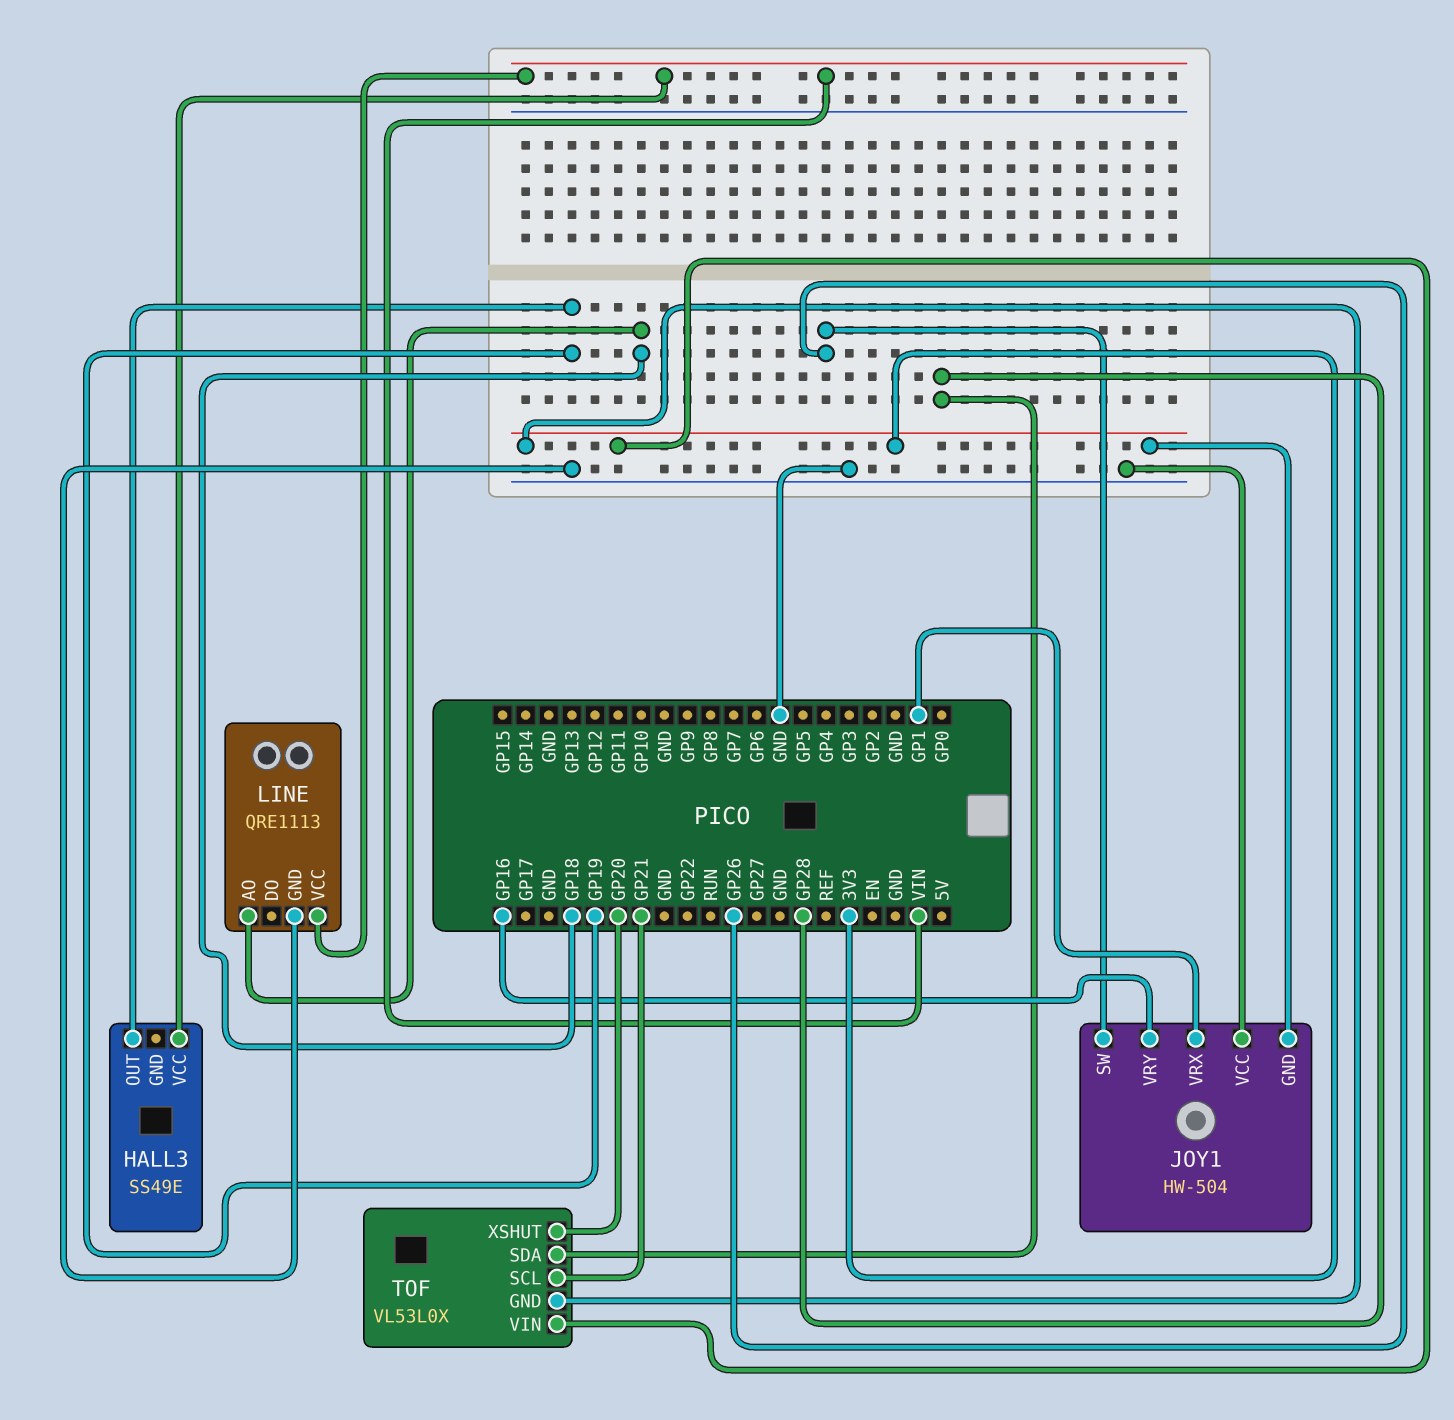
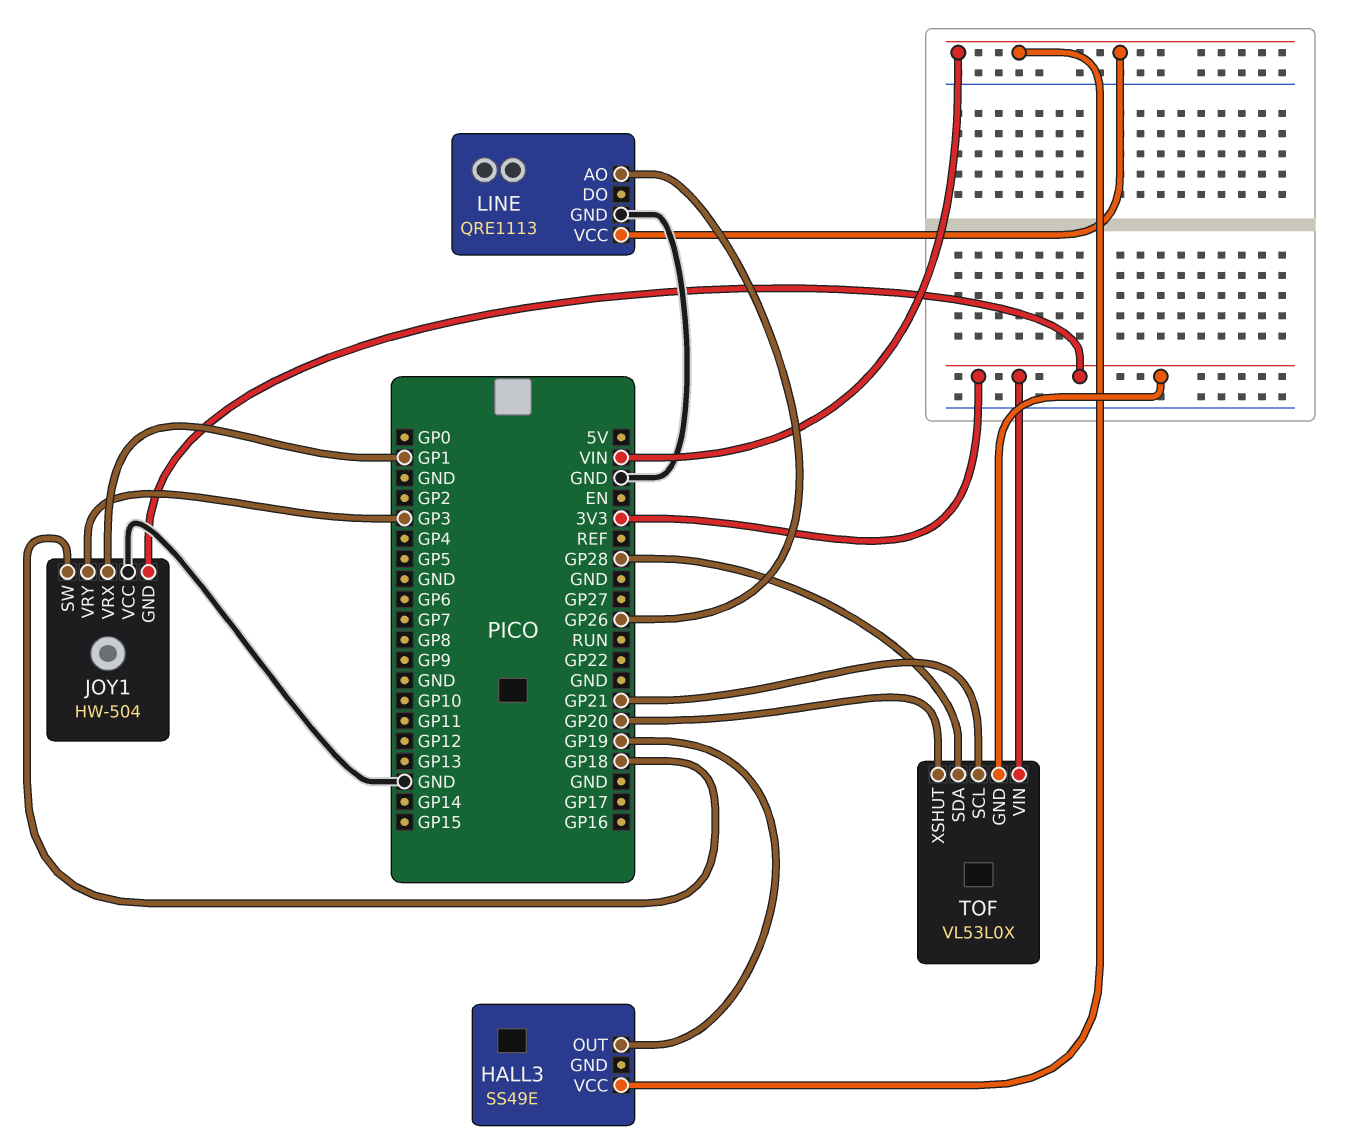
JOY1 pin SW: GP26 -> GP18
JOY1 pin VRY: GP16 -> GP3
LINE pin AO: GP18 -> GP26

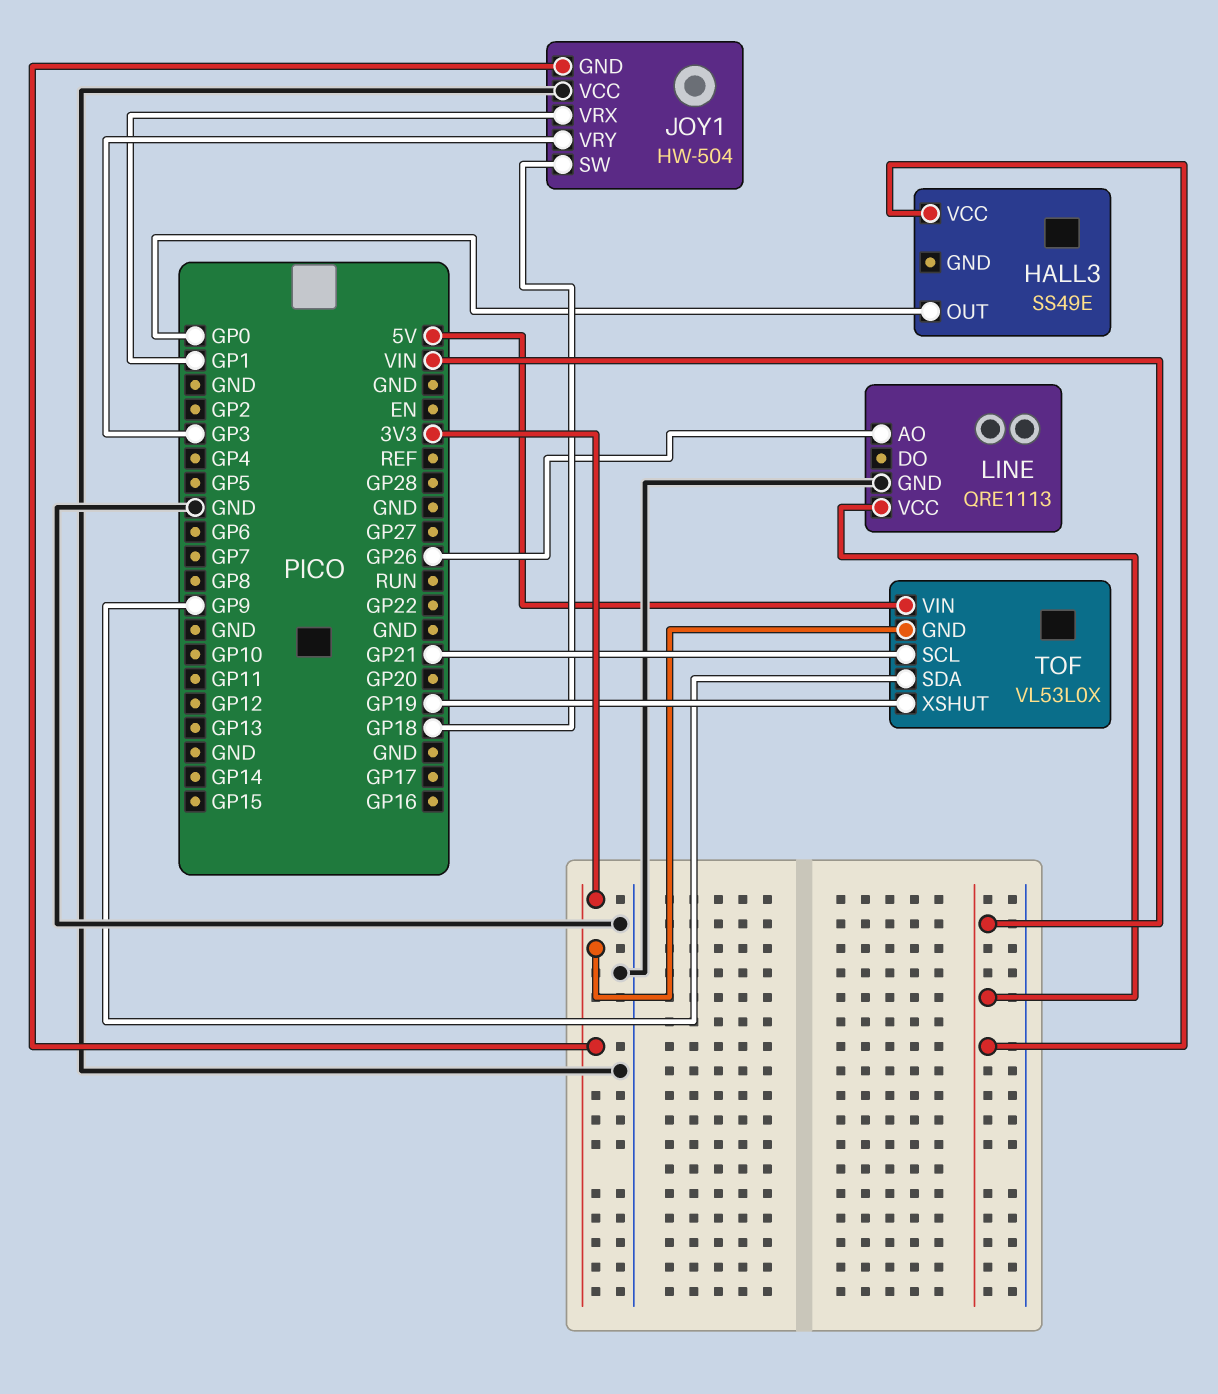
HALL3 pin OUT: GP19 -> GP0
TOF pin SDA: GP28 -> GP9
TOF pin VIN: 3V3 -> 5V
TOF pin XSHUT: GP20 -> GP19

